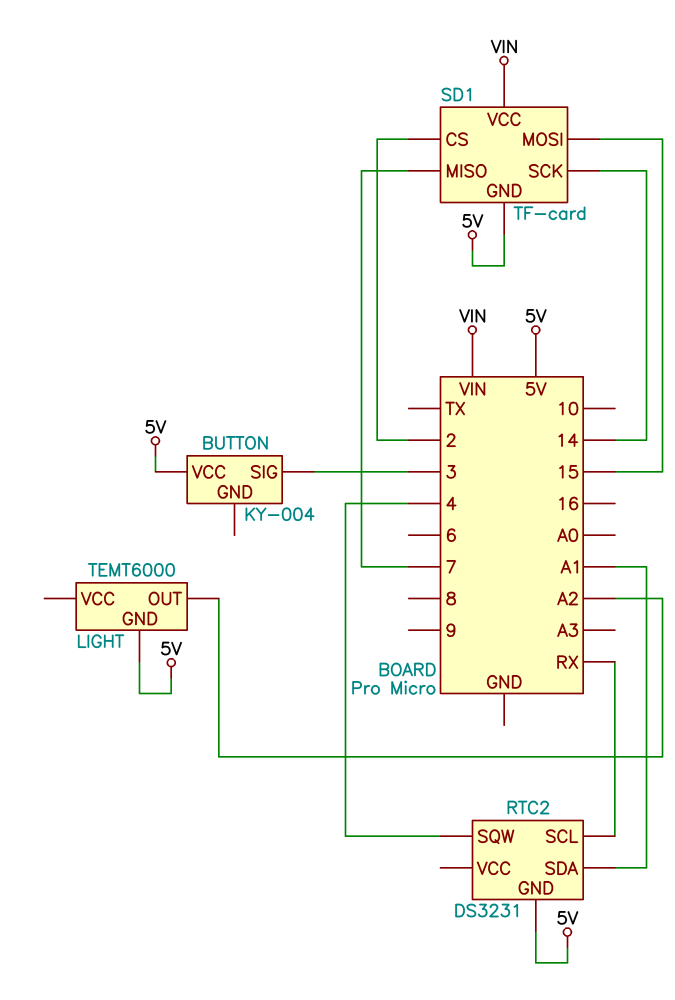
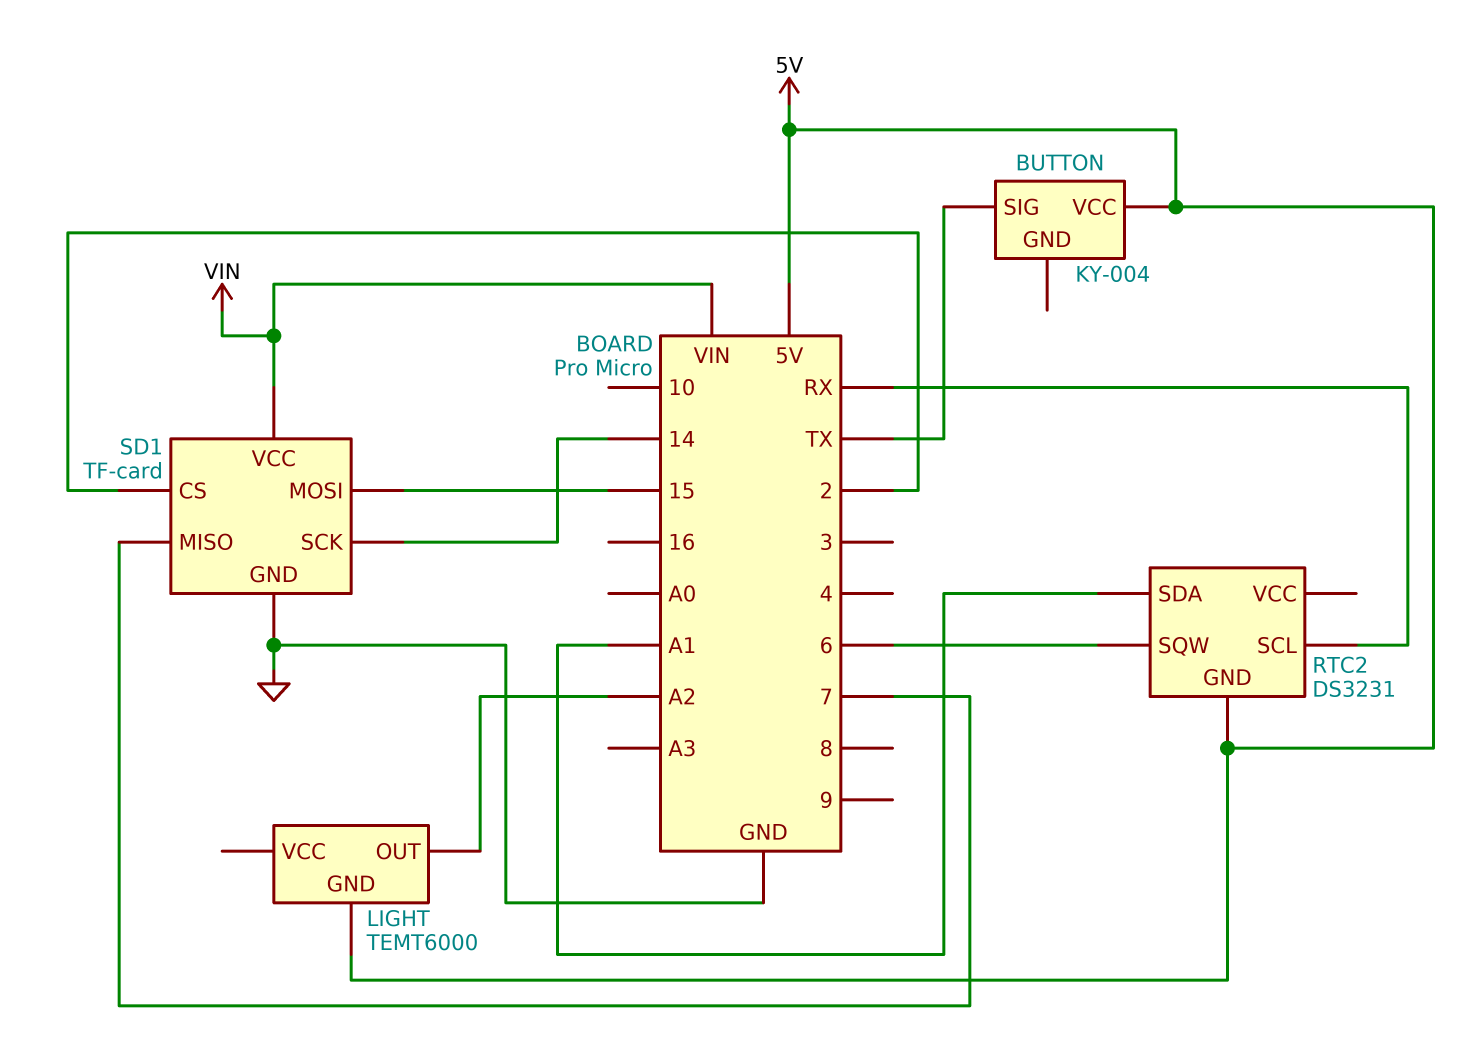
BUTTON pin SIG: 3 -> TX
RTC2 pin SQW: 4 -> 6
SD1 pin GND: 5V -> GND

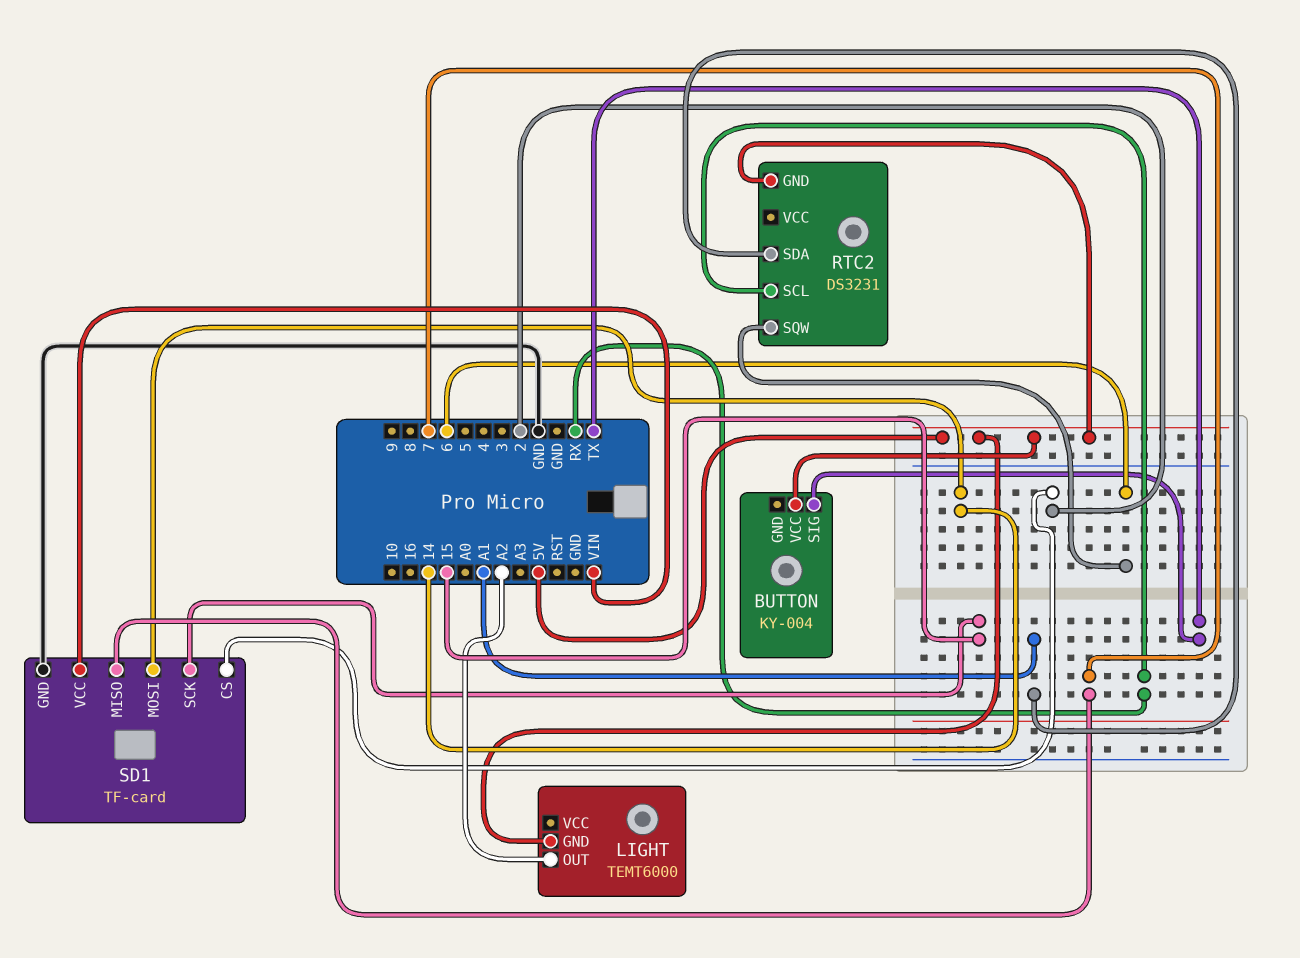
SD1 pin MOSI: 15 -> 14
SD1 pin SCK: 14 -> 15

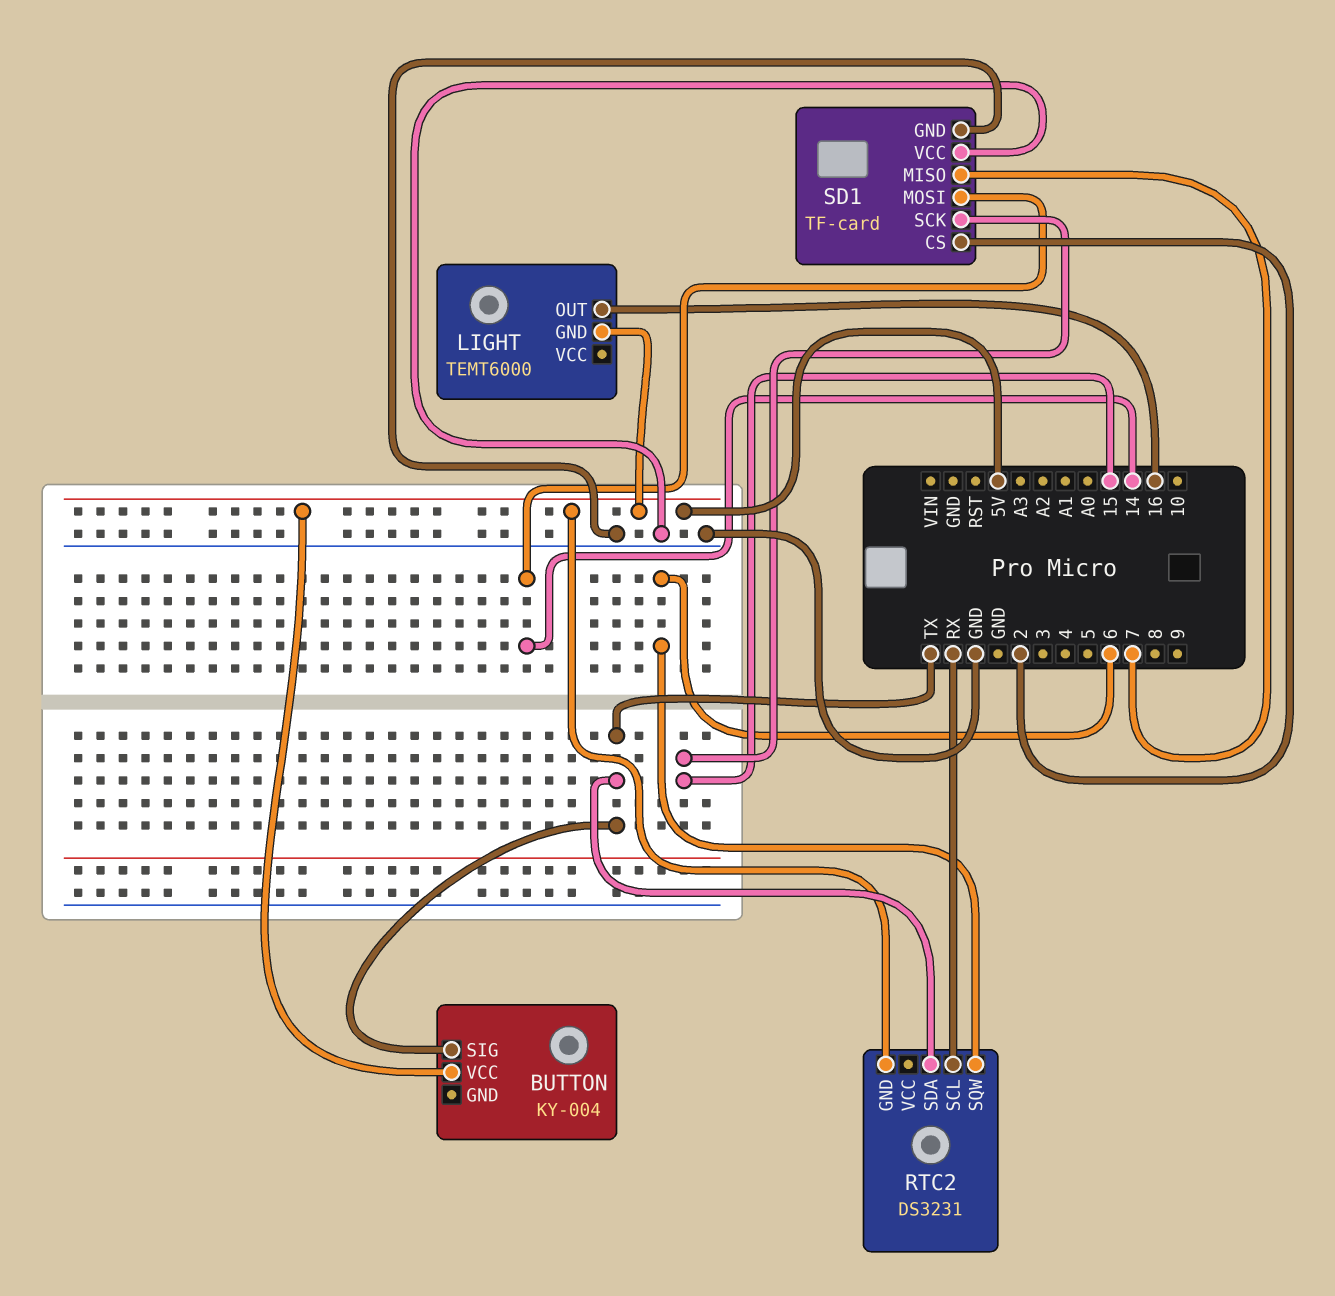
LIGHT pin OUT: A2 -> 16
RTC2 pin SDA: A1 -> TX
SD1 pin VCC: VIN -> GND

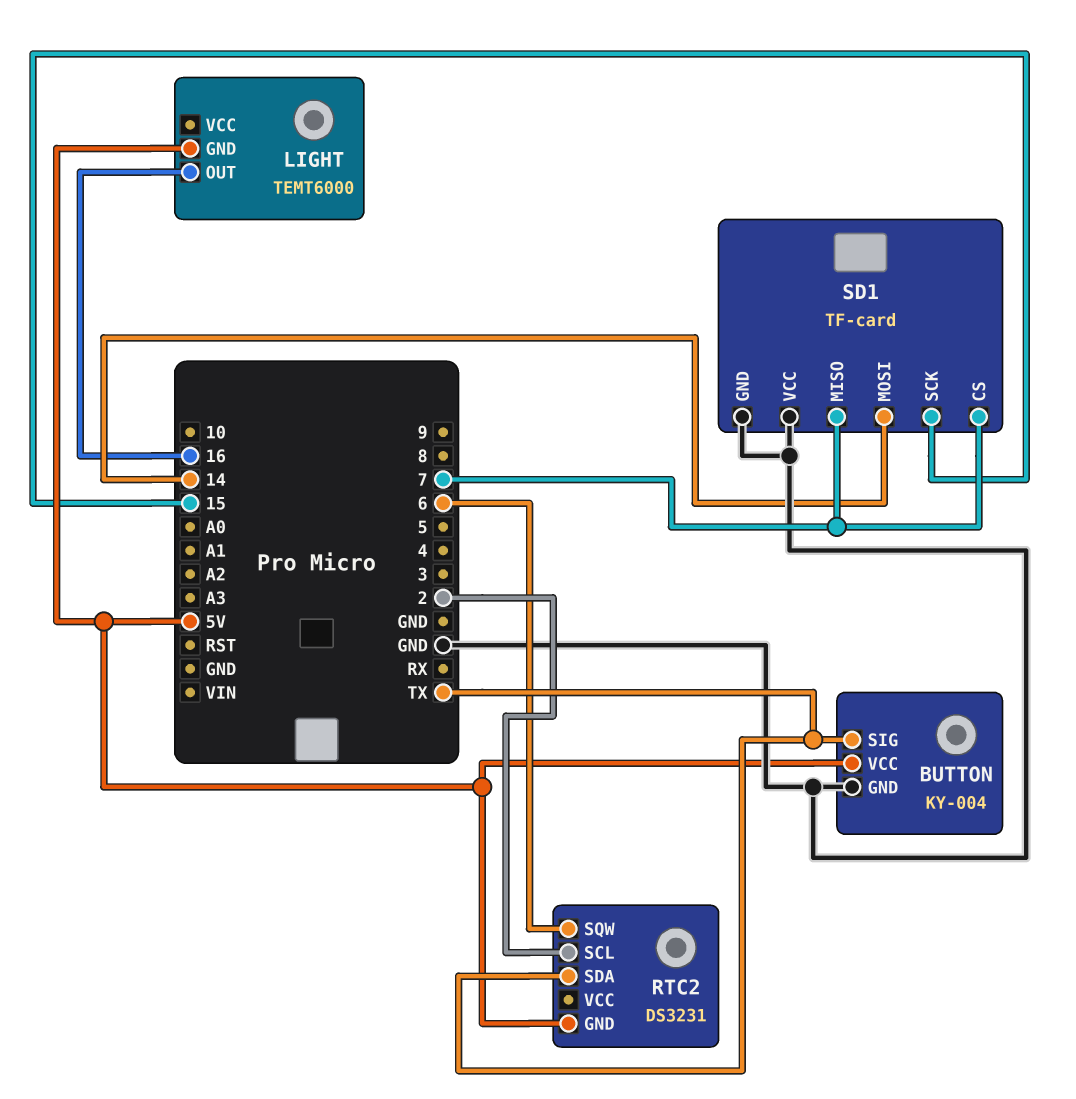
BUTTON pin GND: none -> GND
RTC2 pin SCL: RX -> 2
SD1 pin CS: 2 -> 7

